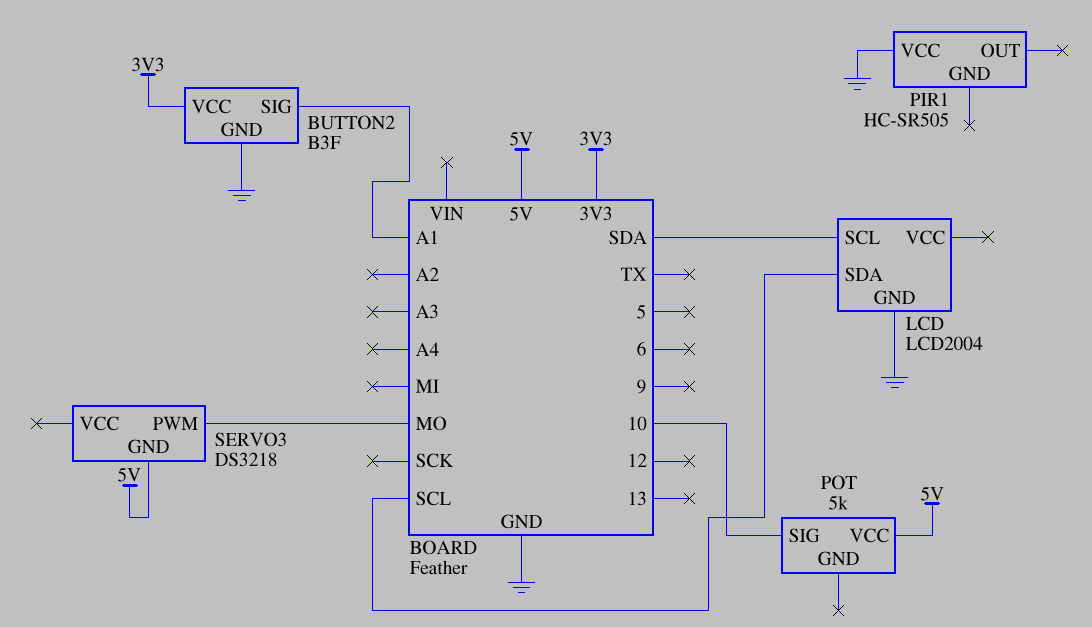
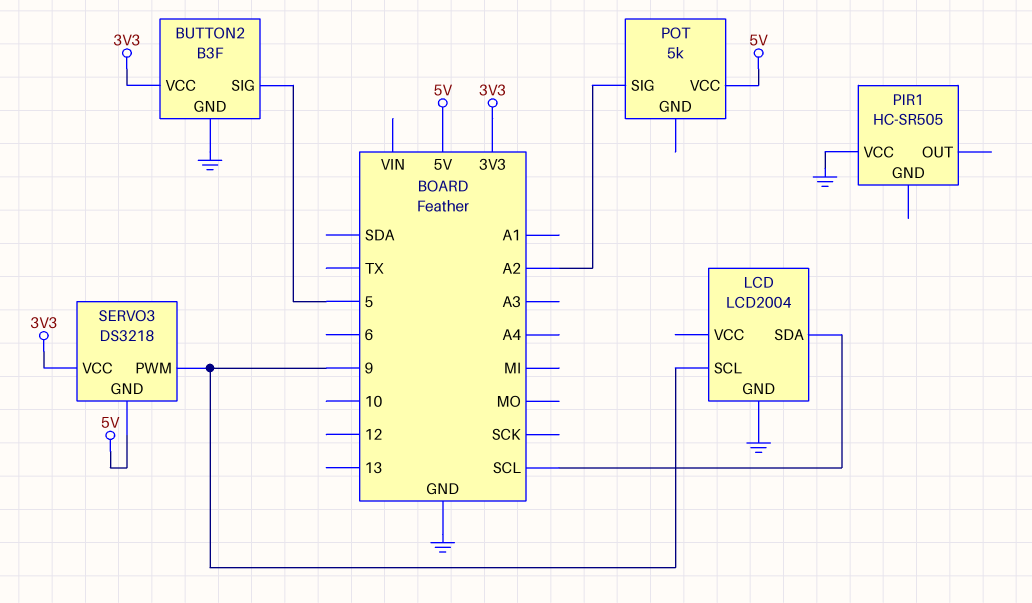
BUTTON2 pin SIG: A1 -> 5
LCD pin SCL: SDA -> 9
POT pin SIG: 10 -> A2
SERVO3 pin PWM: MO -> 9
SERVO3 pin VCC: none -> 3V3

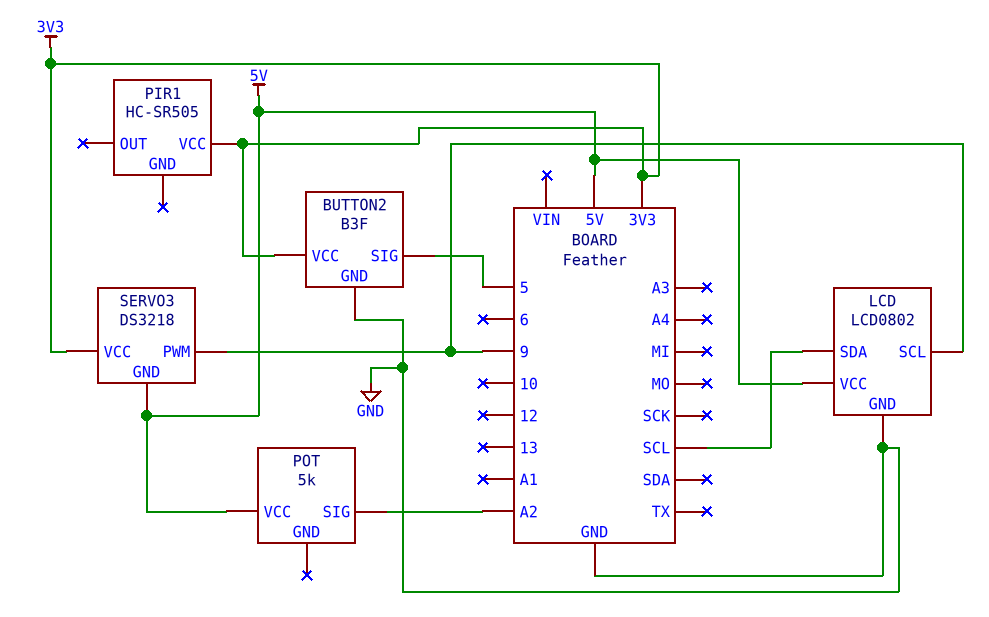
LCD: LCD2004 -> LCD0802
LCD pin VCC: none -> 5V
PIR1 pin VCC: GND -> 3V3

